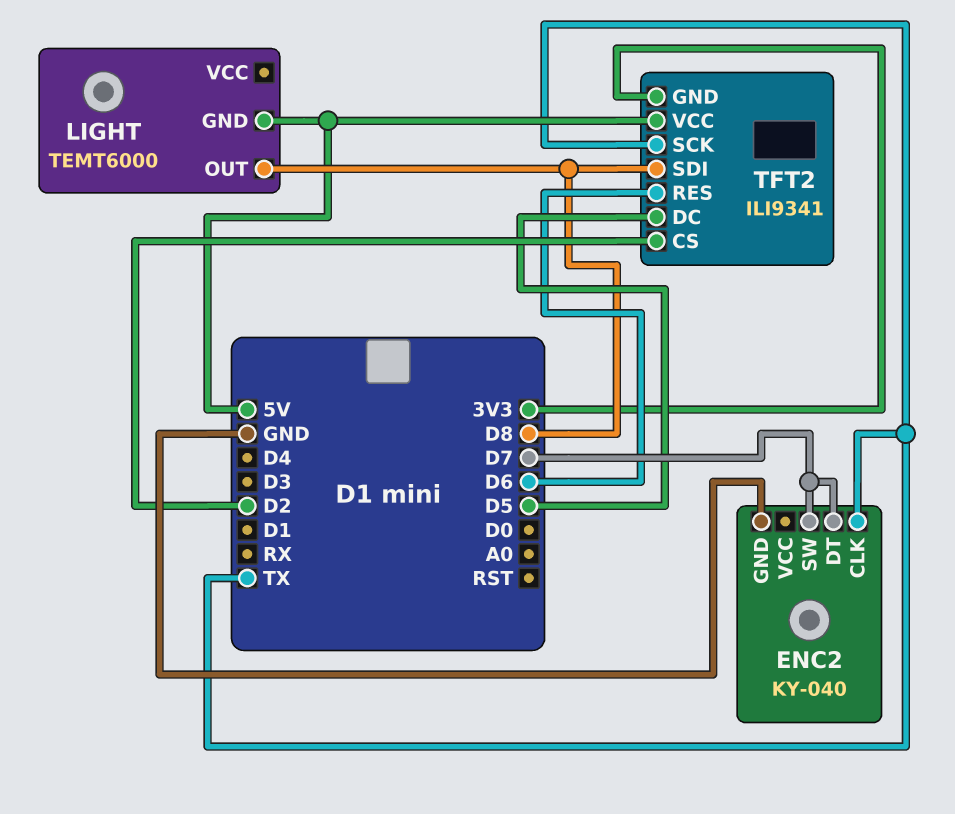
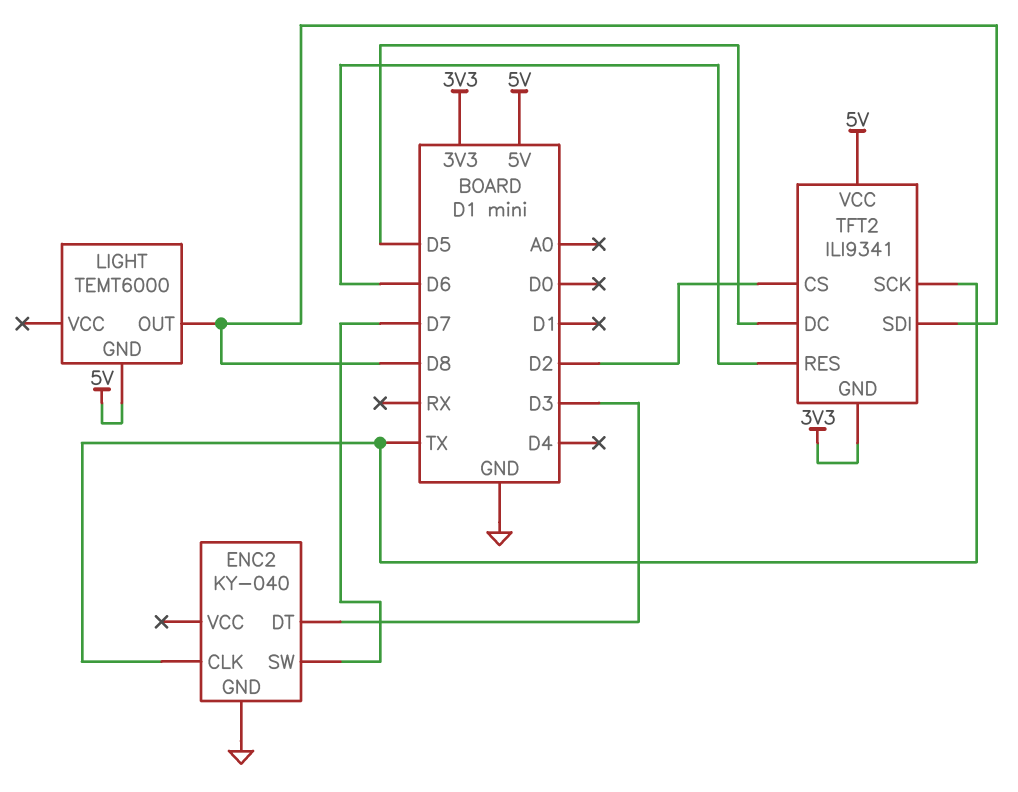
ENC2 pin DT: D7 -> D3

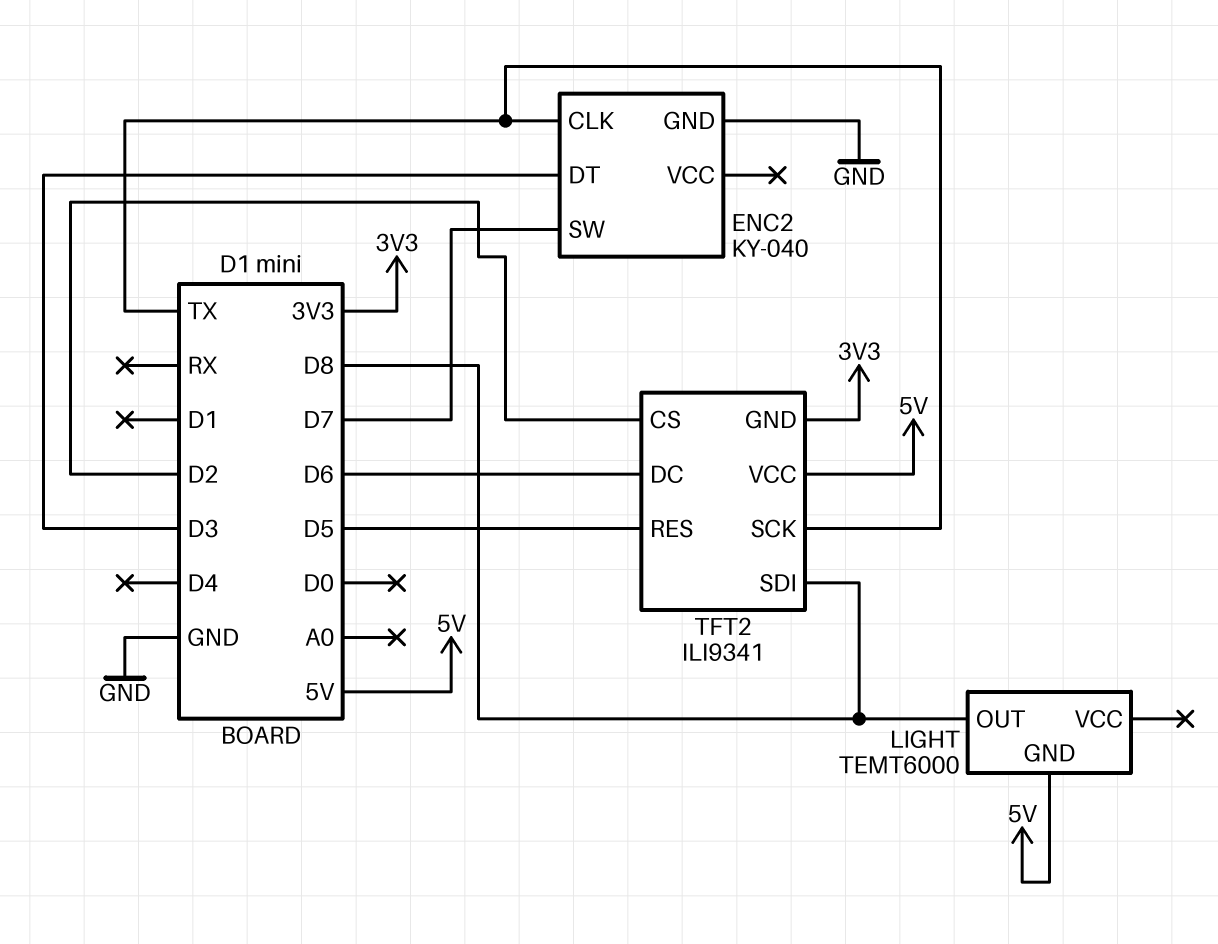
TFT2 pin DC: D5 -> D6
TFT2 pin RES: D6 -> D5

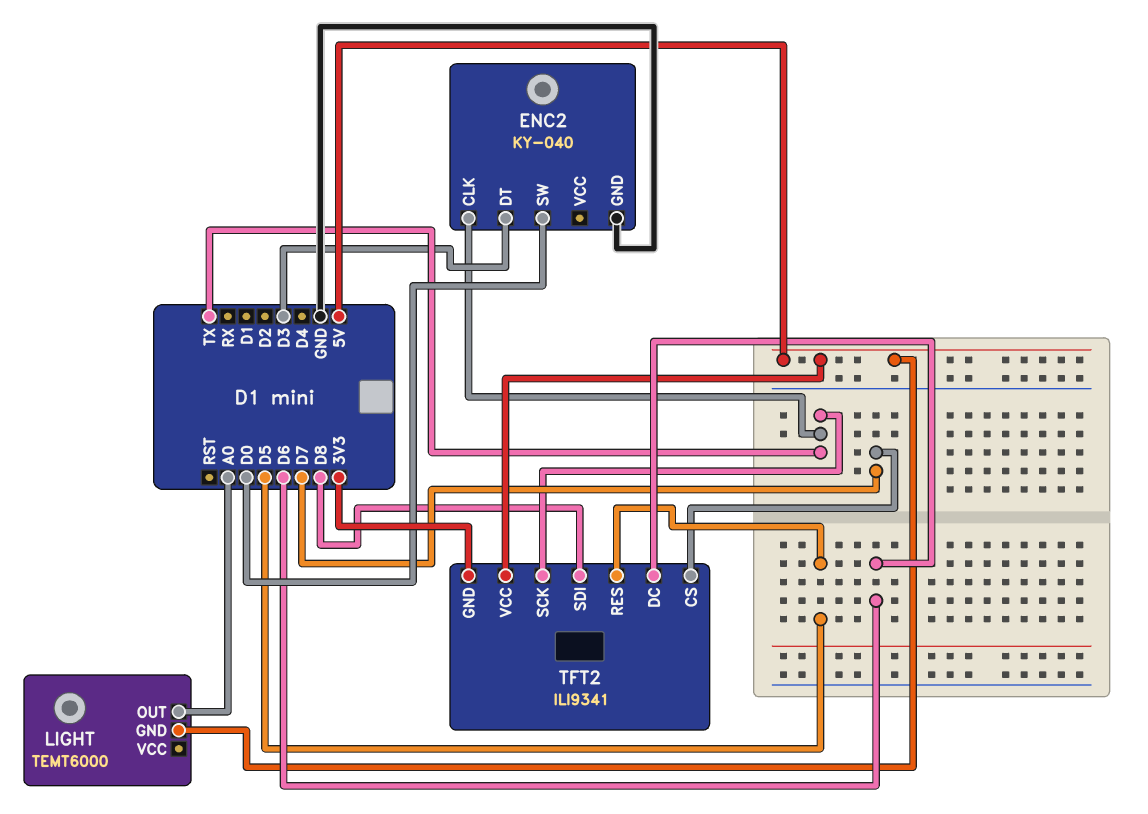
ENC2 pin SW: D7 -> D0
LIGHT pin OUT: D8 -> A0
TFT2 pin CS: D2 -> D7

